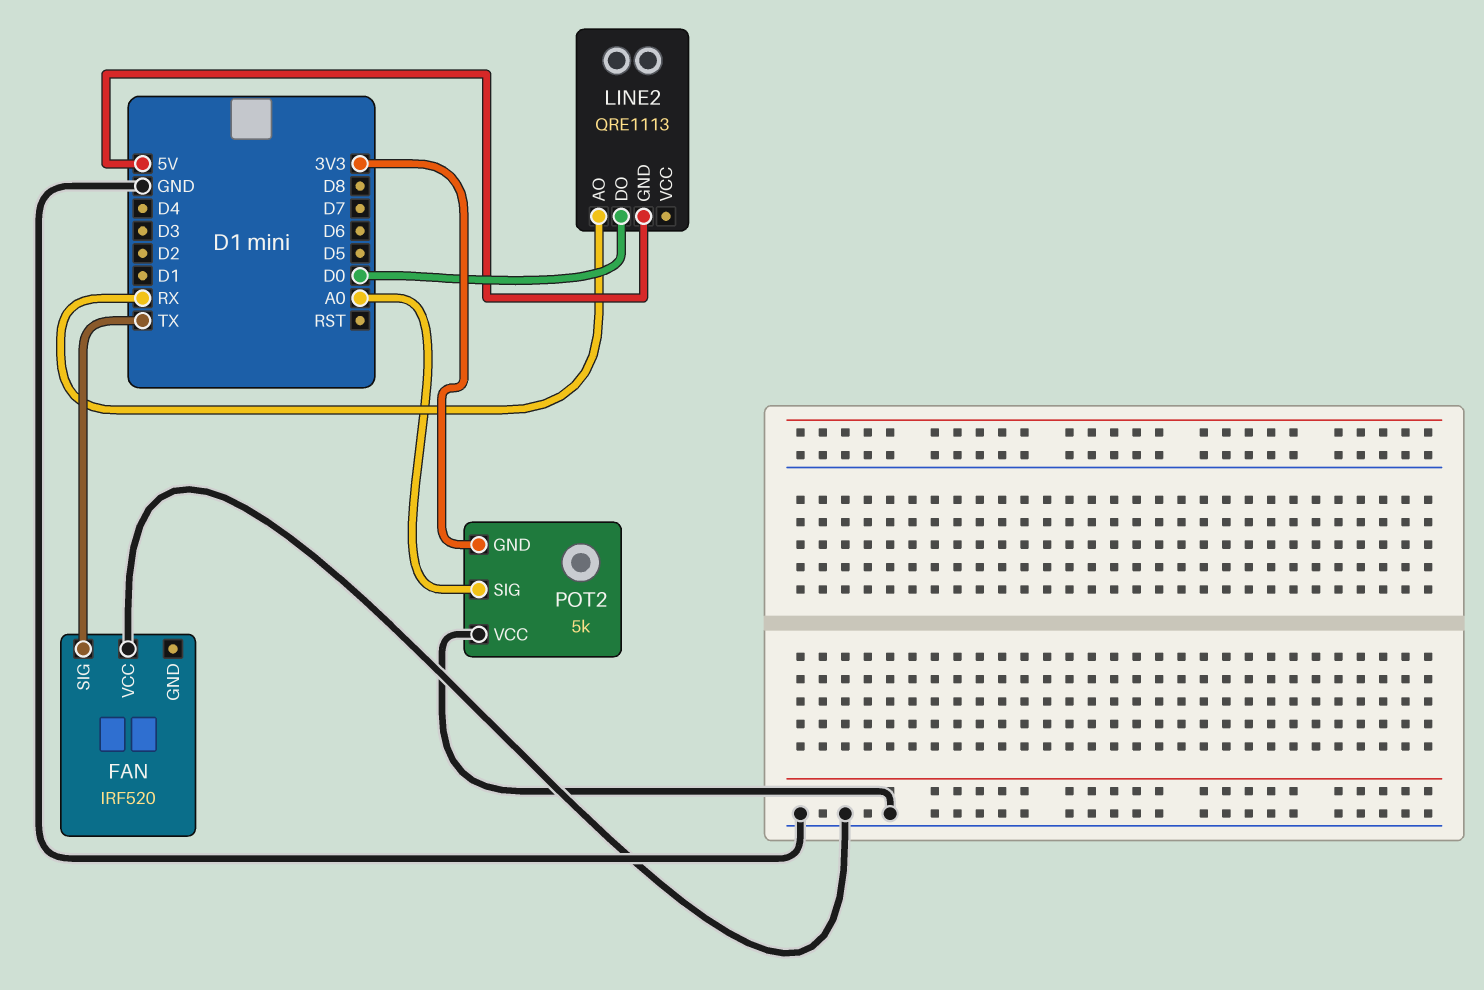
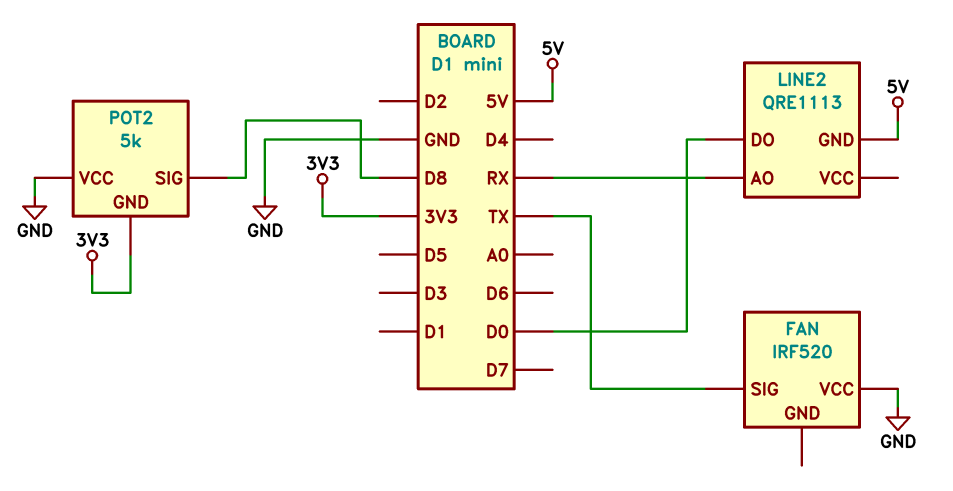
POT2 pin SIG: A0 -> D8

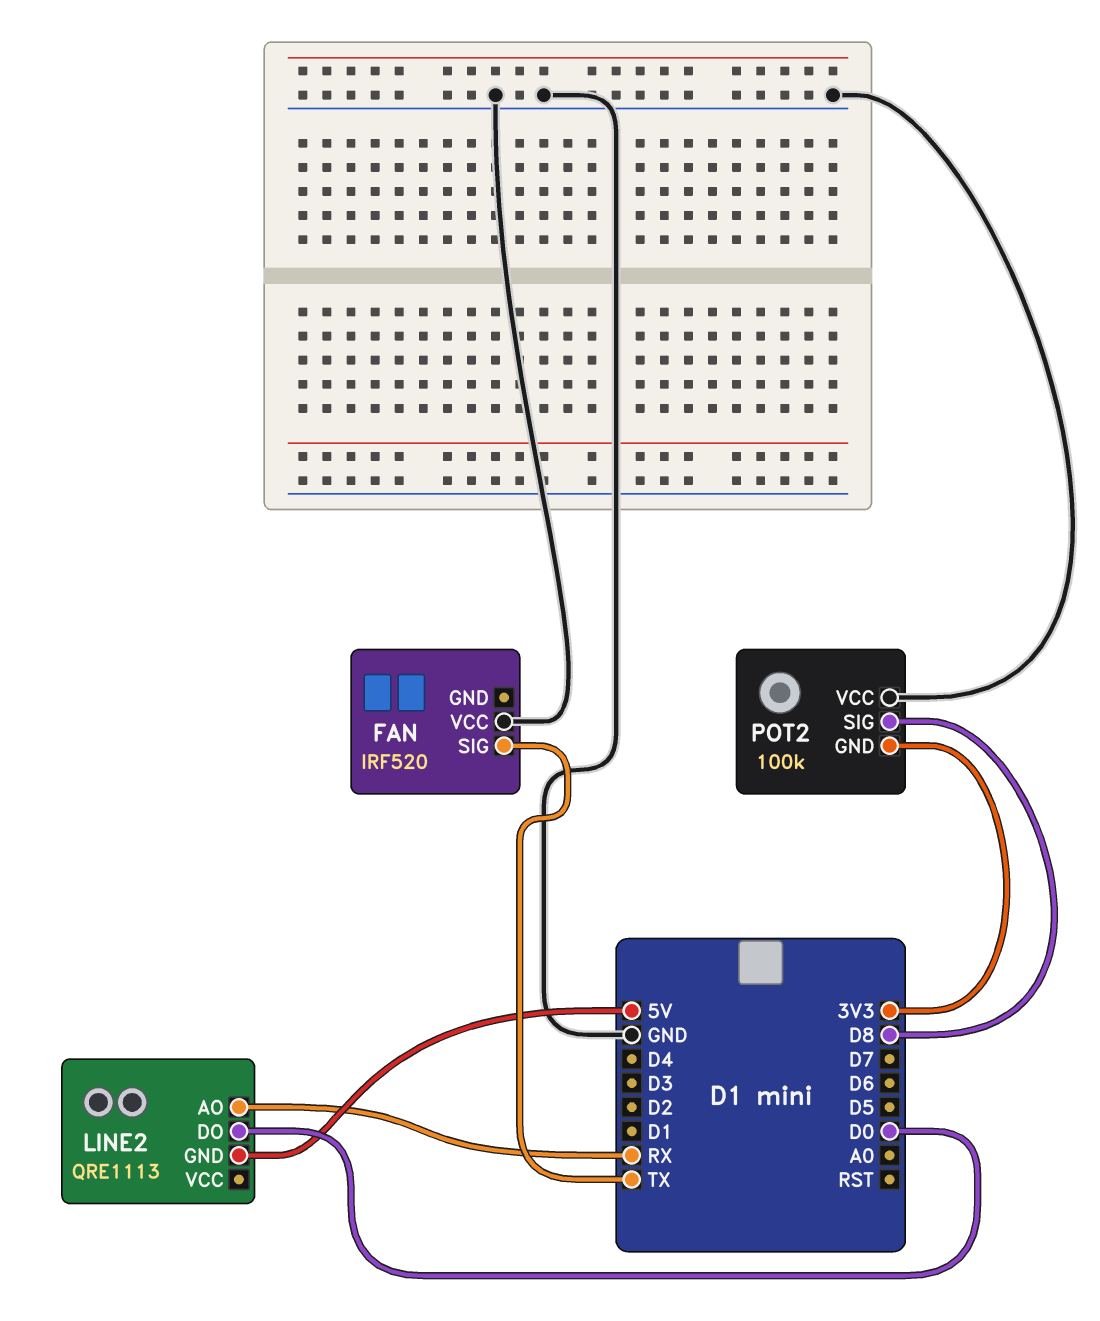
POT2: 5k -> 100k

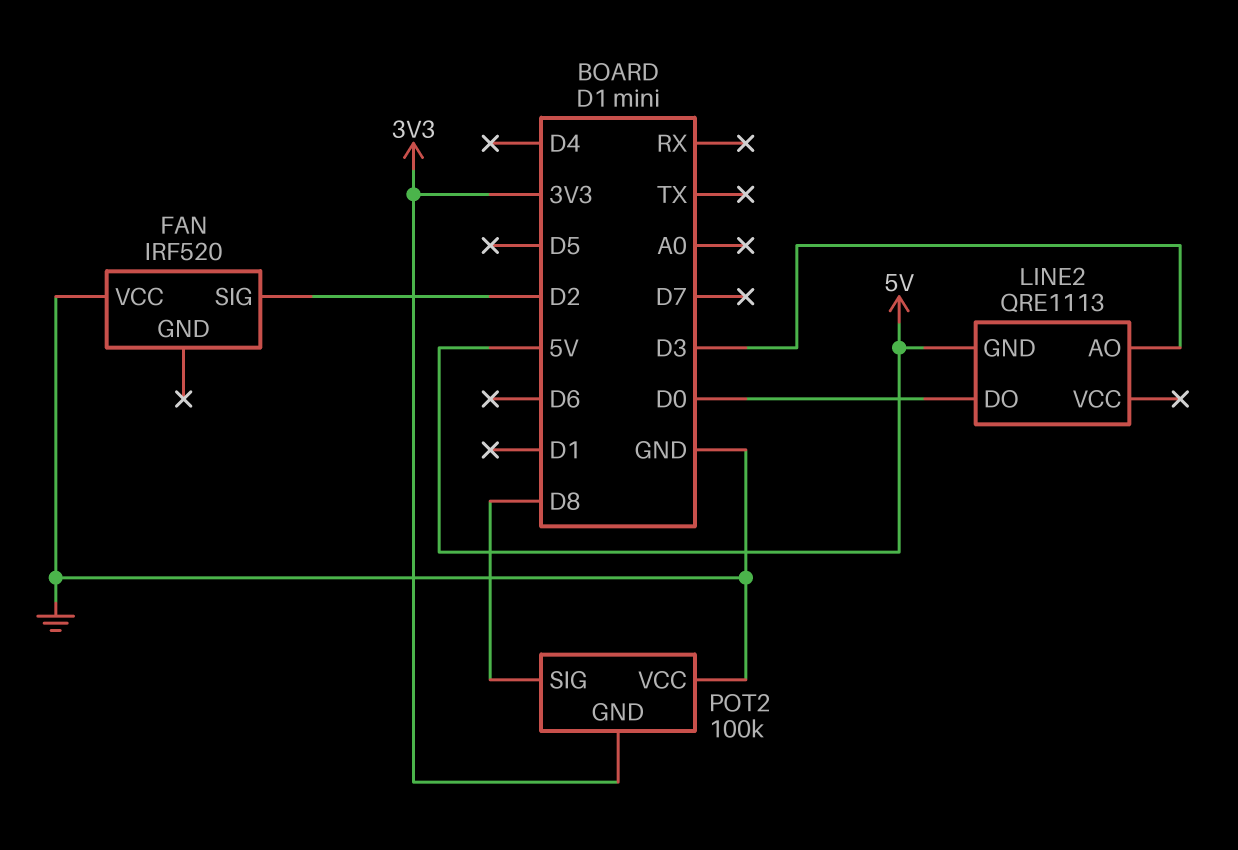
FAN pin SIG: TX -> D2
LINE2 pin AO: RX -> D3

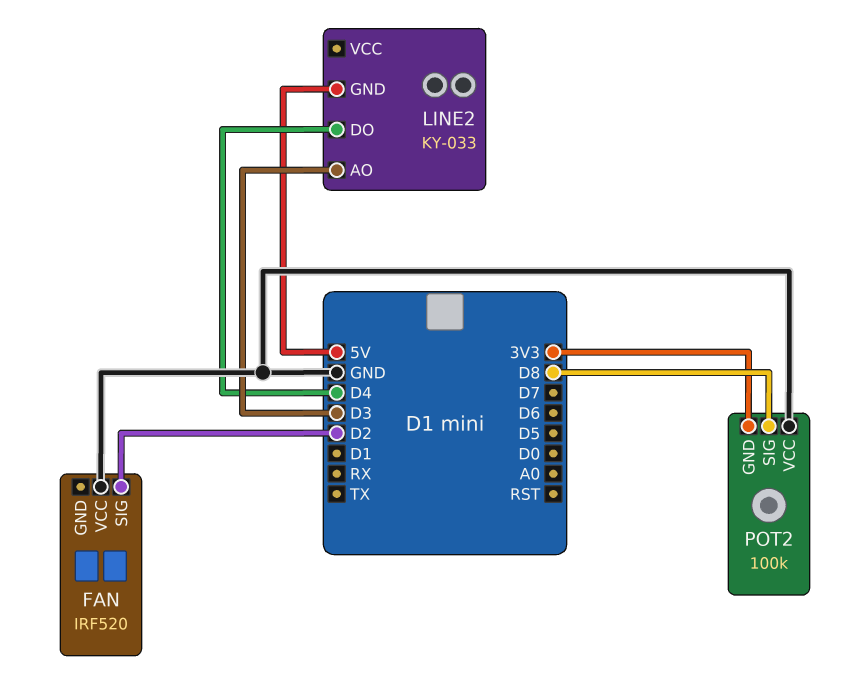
LINE2: QRE1113 -> KY-033
LINE2 pin DO: D0 -> D4

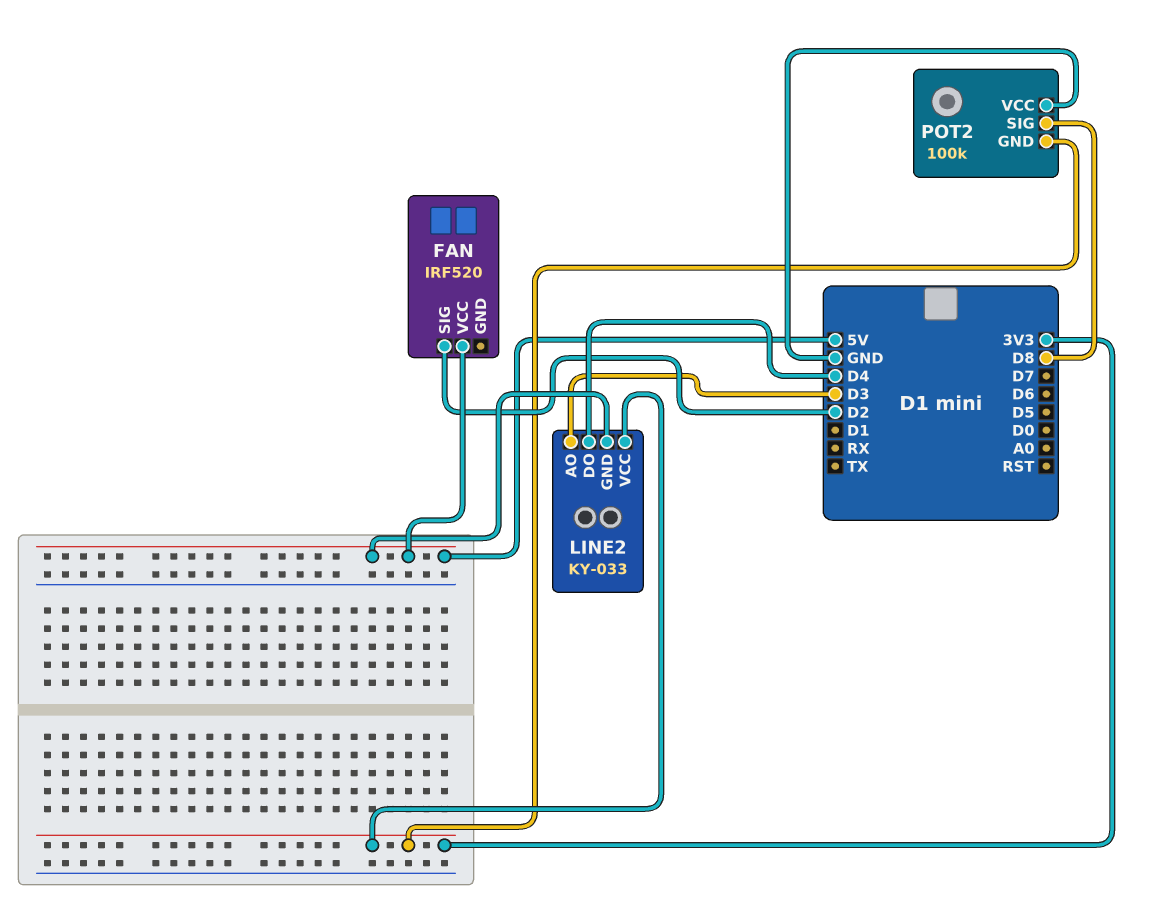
FAN pin VCC: GND -> 5V
LINE2 pin VCC: none -> 3V3

